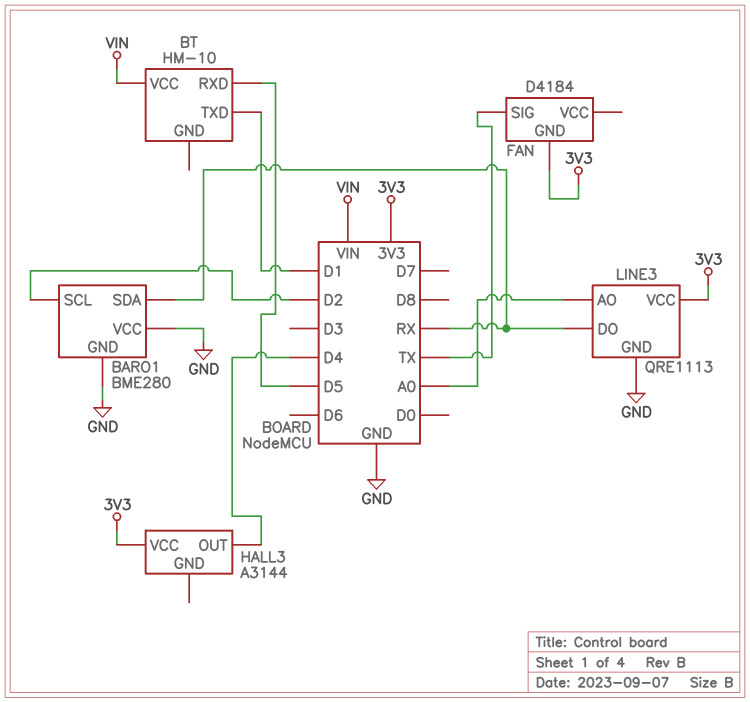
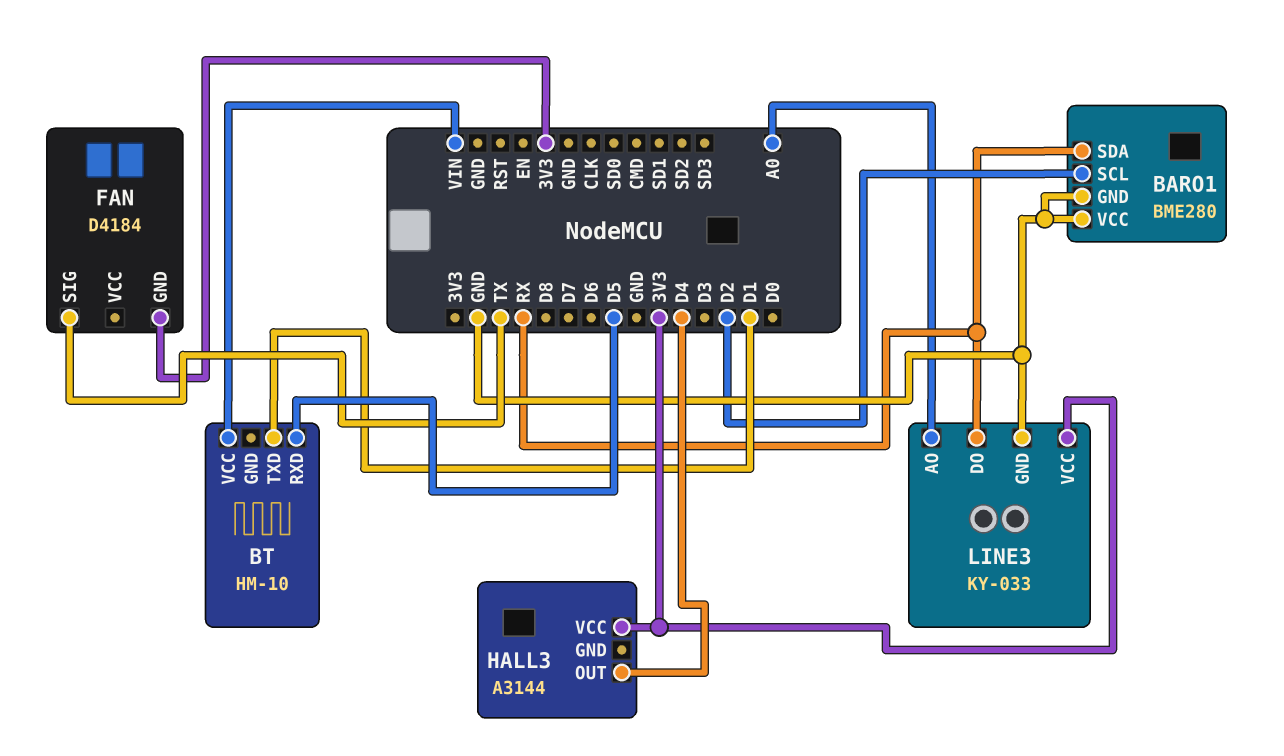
LINE3: QRE1113 -> KY-033

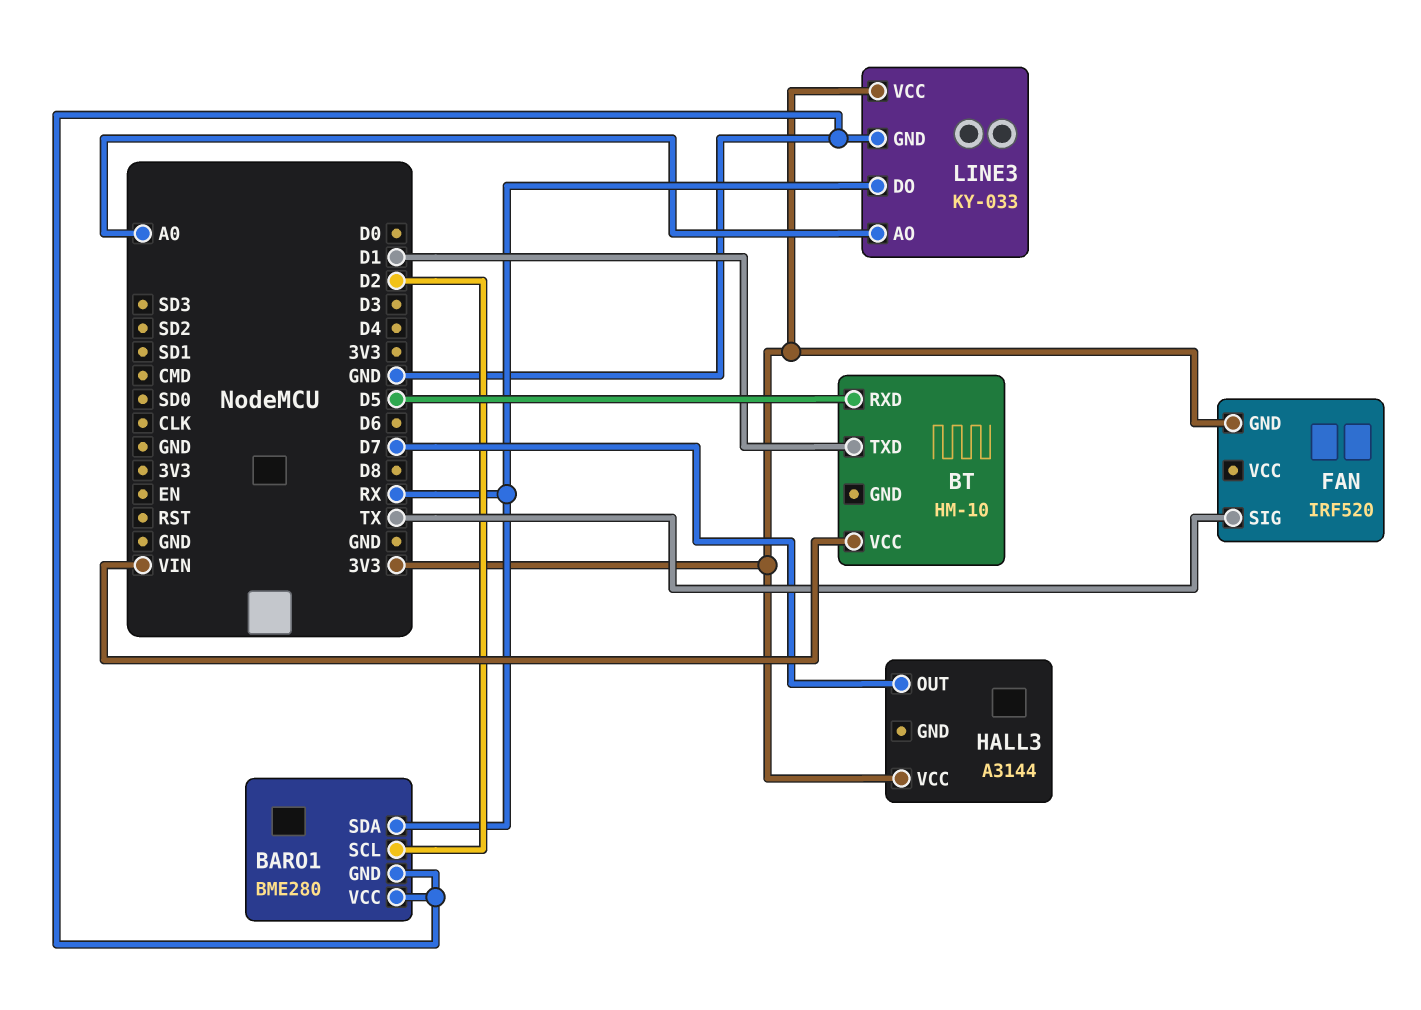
FAN: D4184 -> IRF520
HALL3 pin OUT: D4 -> D7

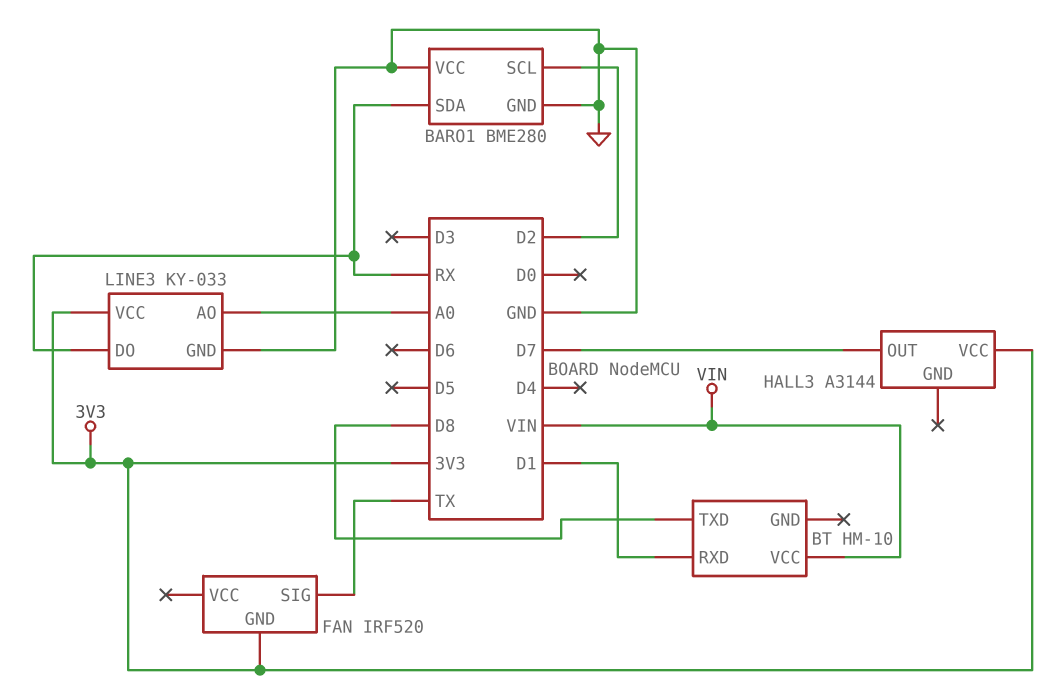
BT pin RXD: D5 -> D1
BT pin TXD: D1 -> D8

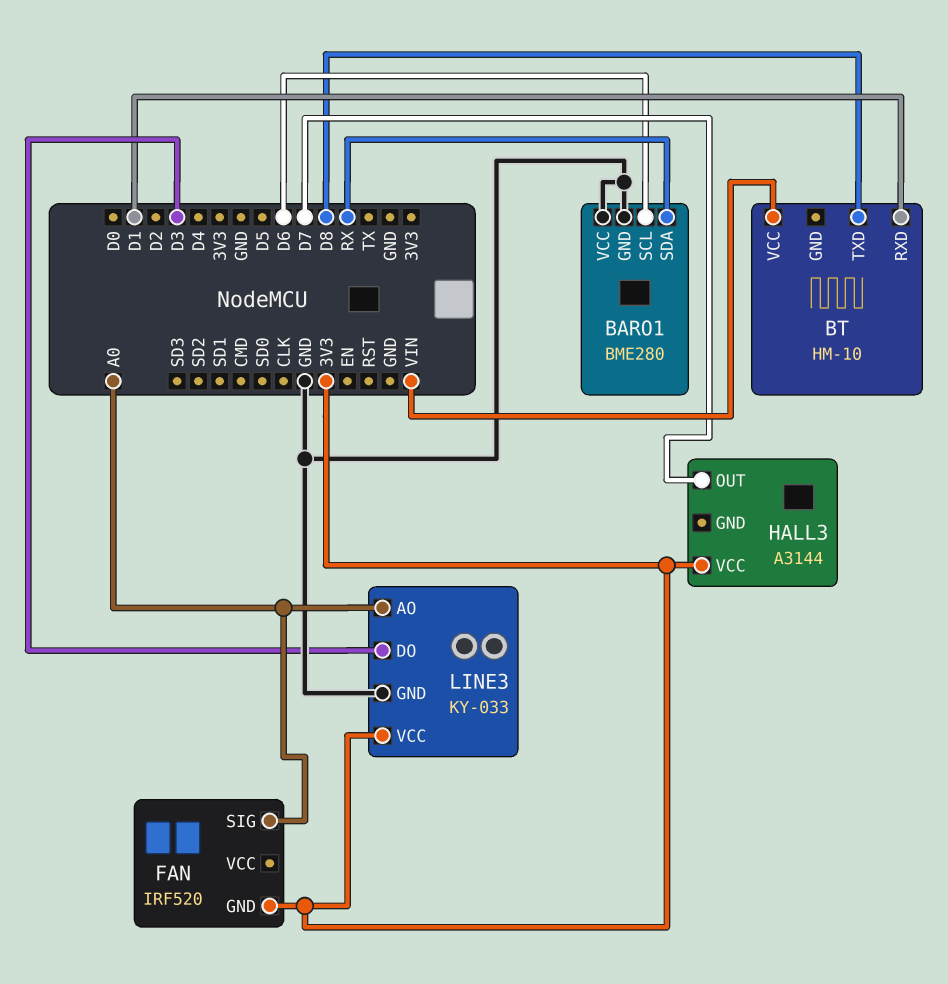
BARO1 pin SCL: D2 -> D6
FAN pin SIG: TX -> A0
LINE3 pin DO: RX -> D3

